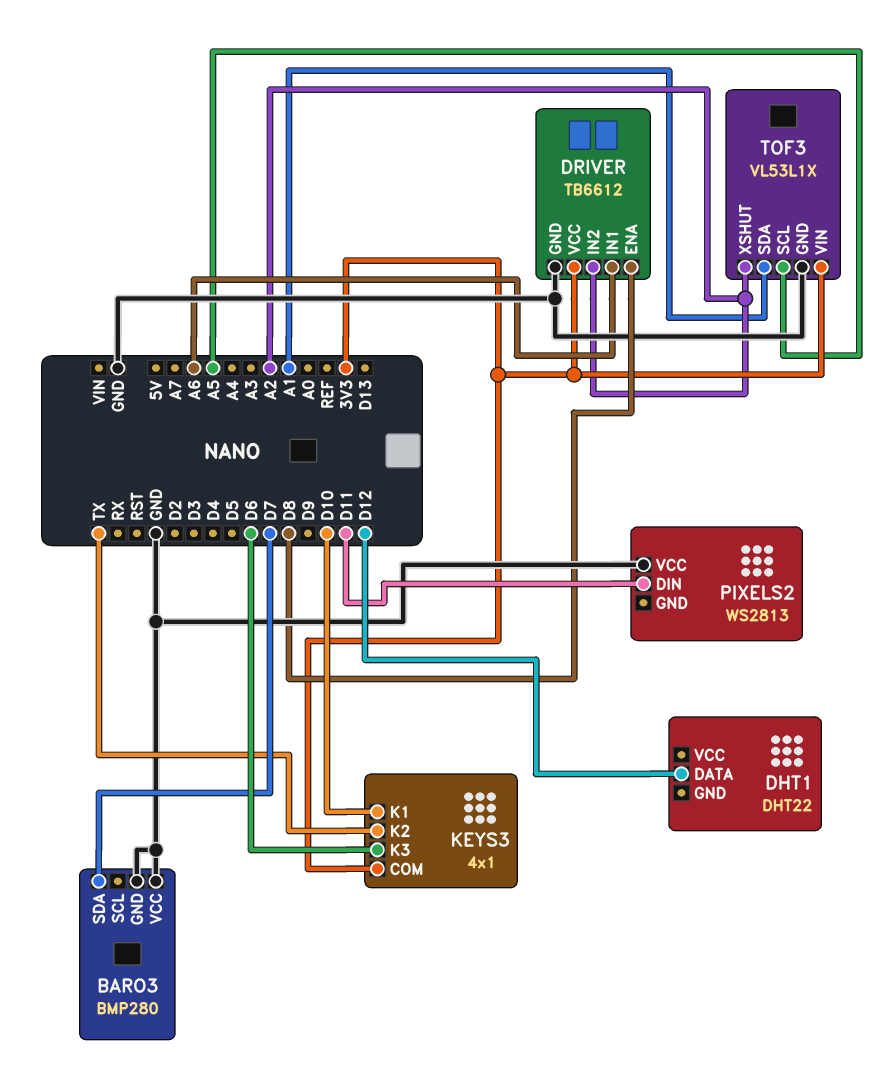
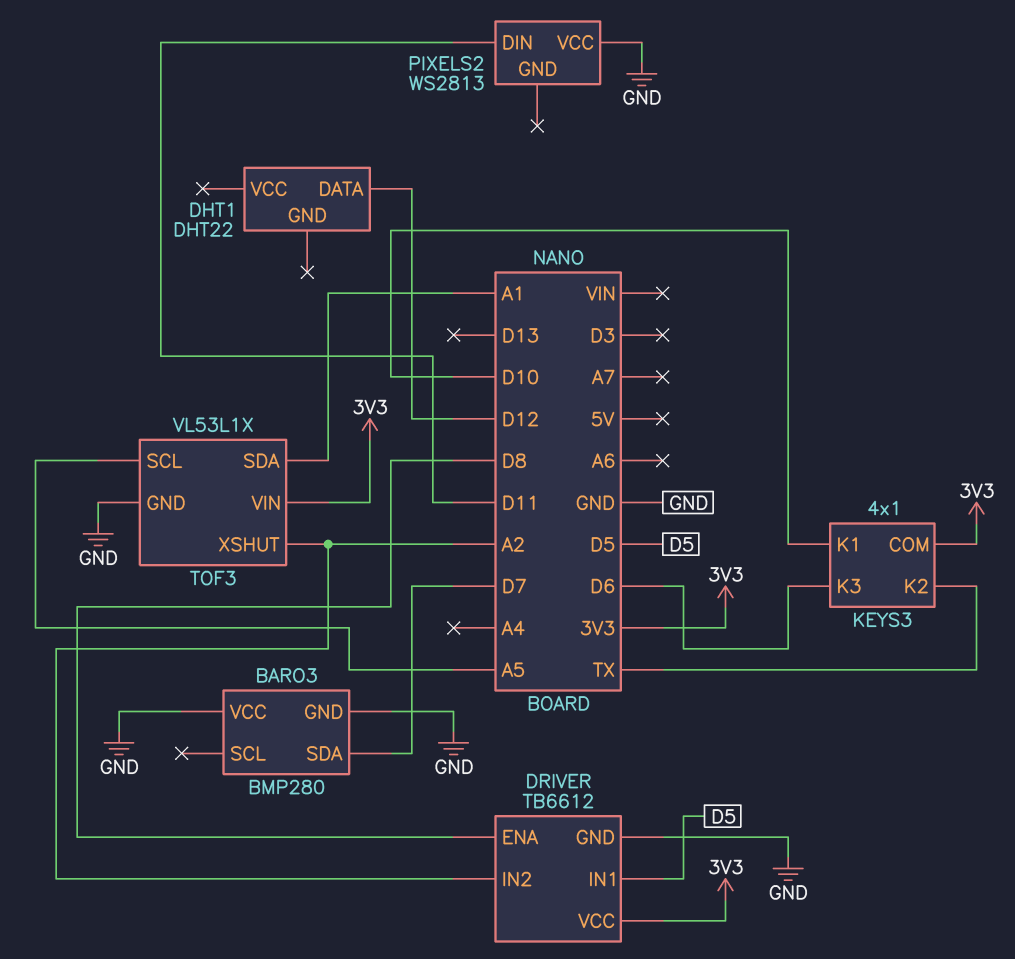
DRIVER pin IN1: A6 -> D5

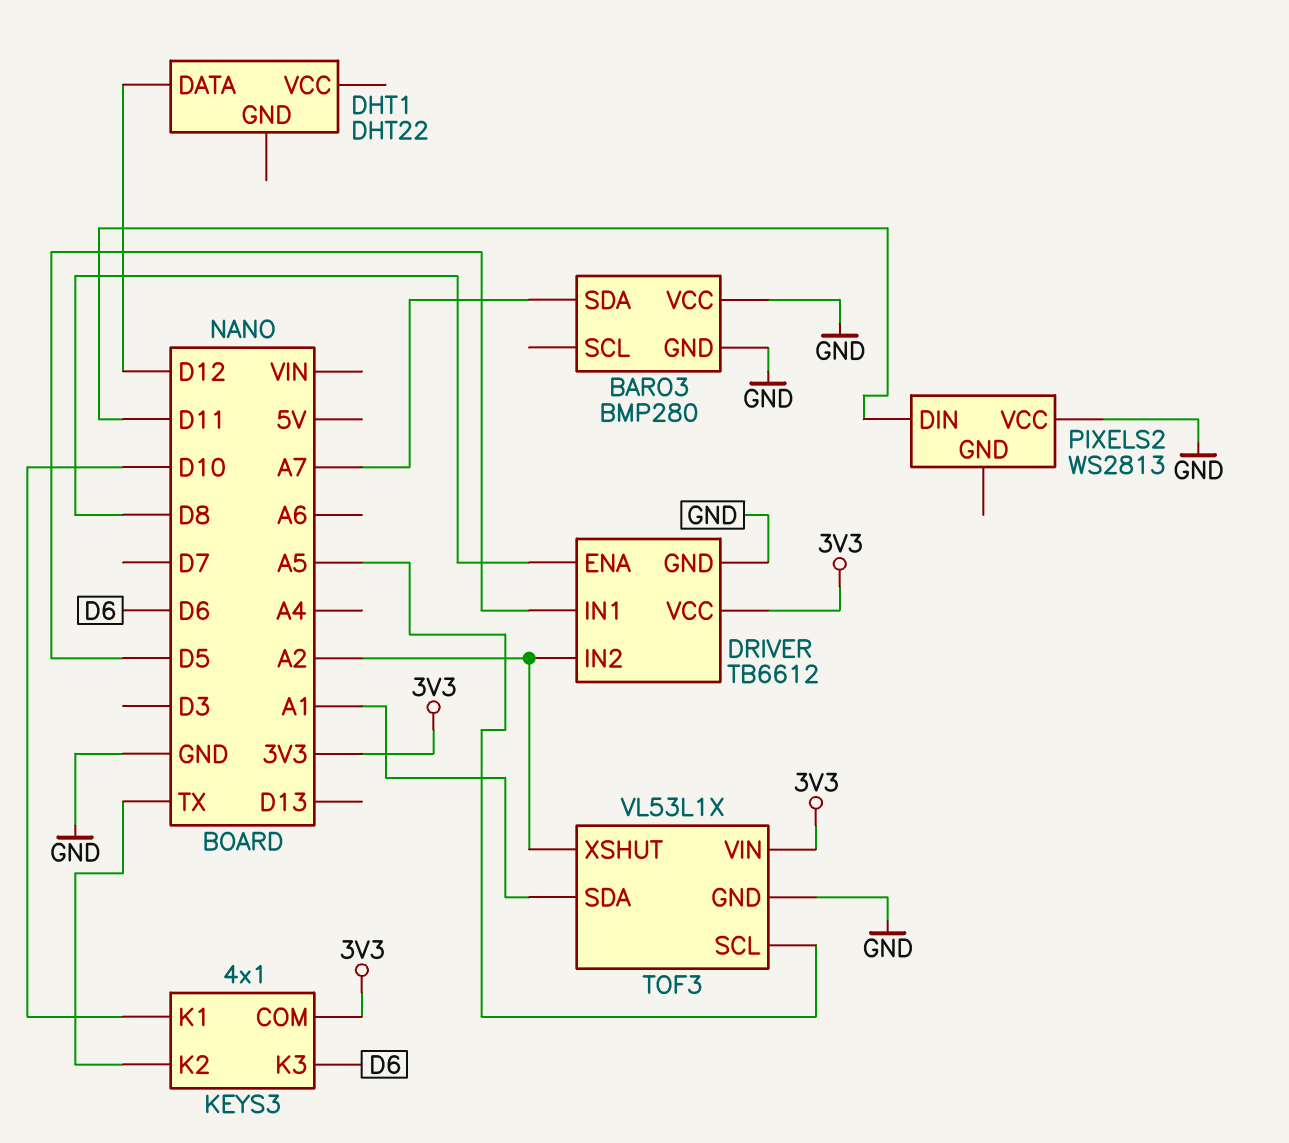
BARO3 pin SDA: D7 -> A7

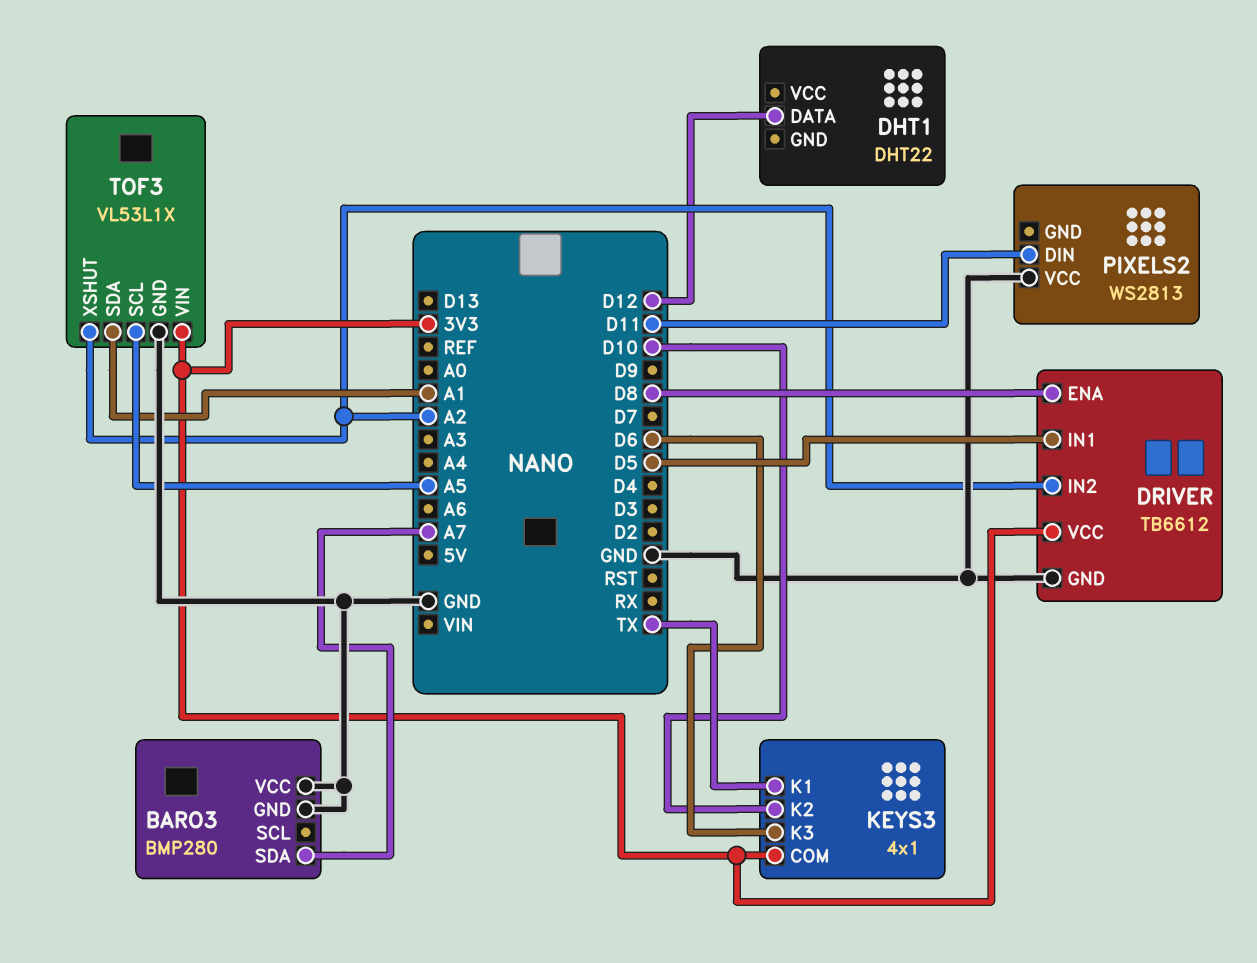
KEYS3 pin K1: D10 -> TX
KEYS3 pin K2: TX -> D10

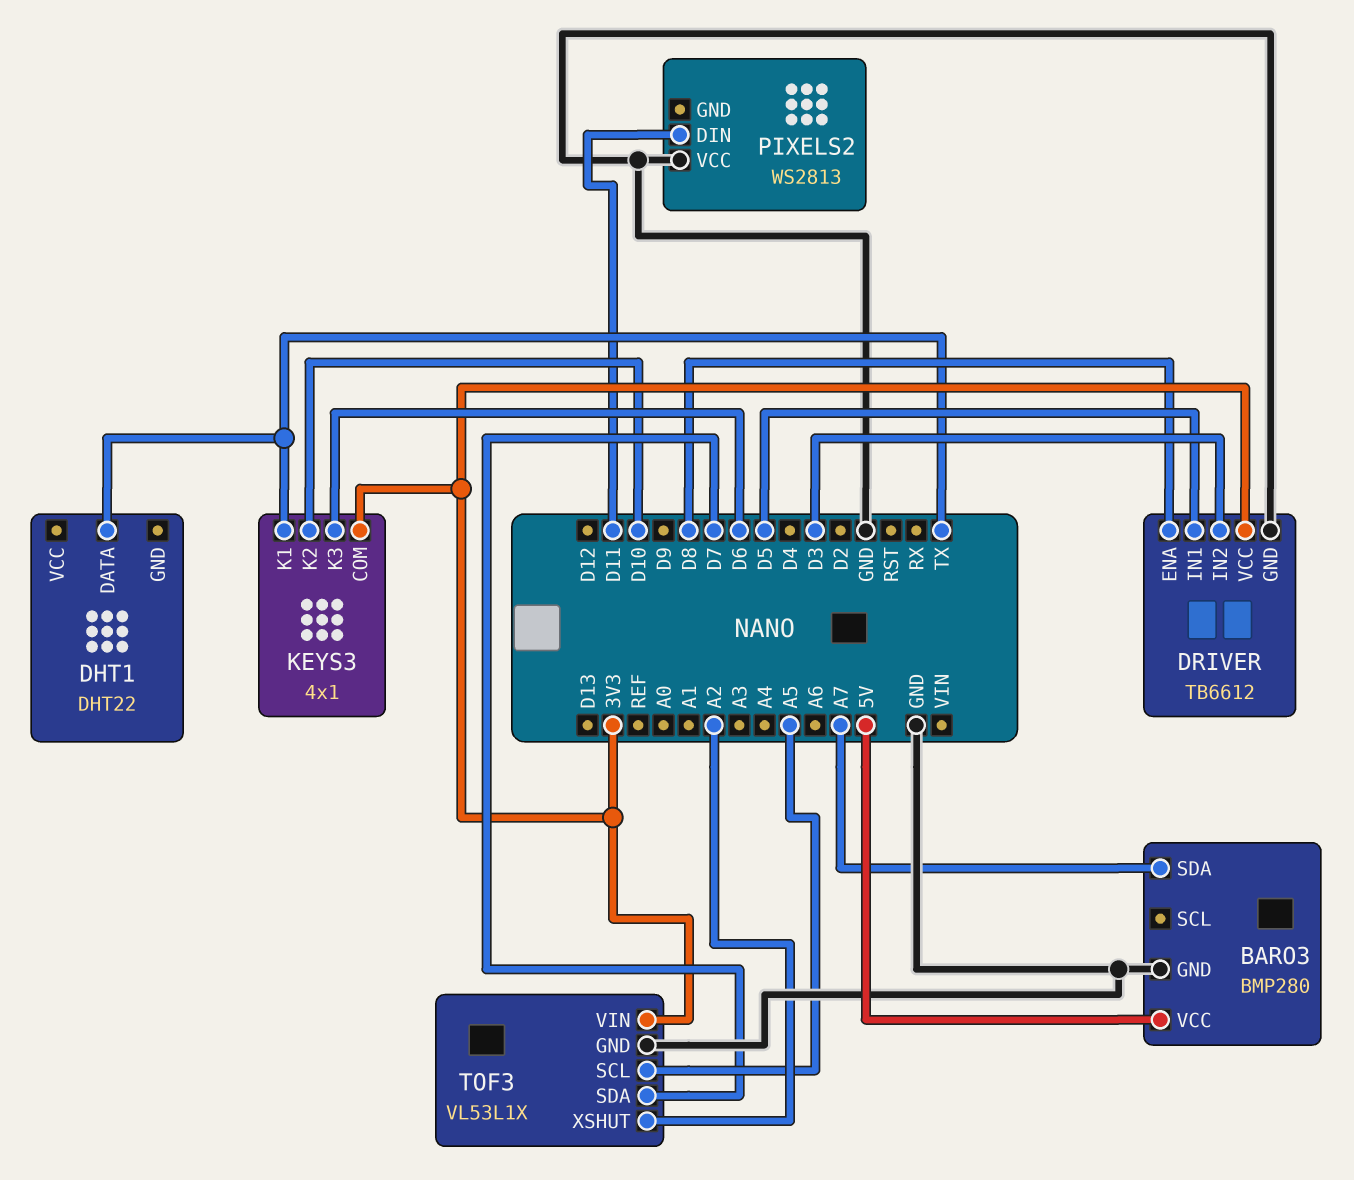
BARO3 pin VCC: GND -> 5V
DHT1 pin DATA: D12 -> TX
DRIVER pin IN2: A2 -> D3
TOF3 pin SDA: A1 -> D7

